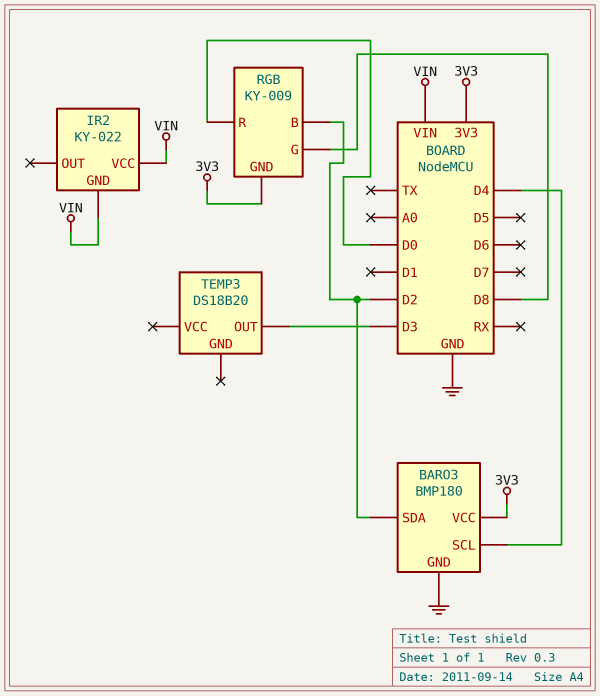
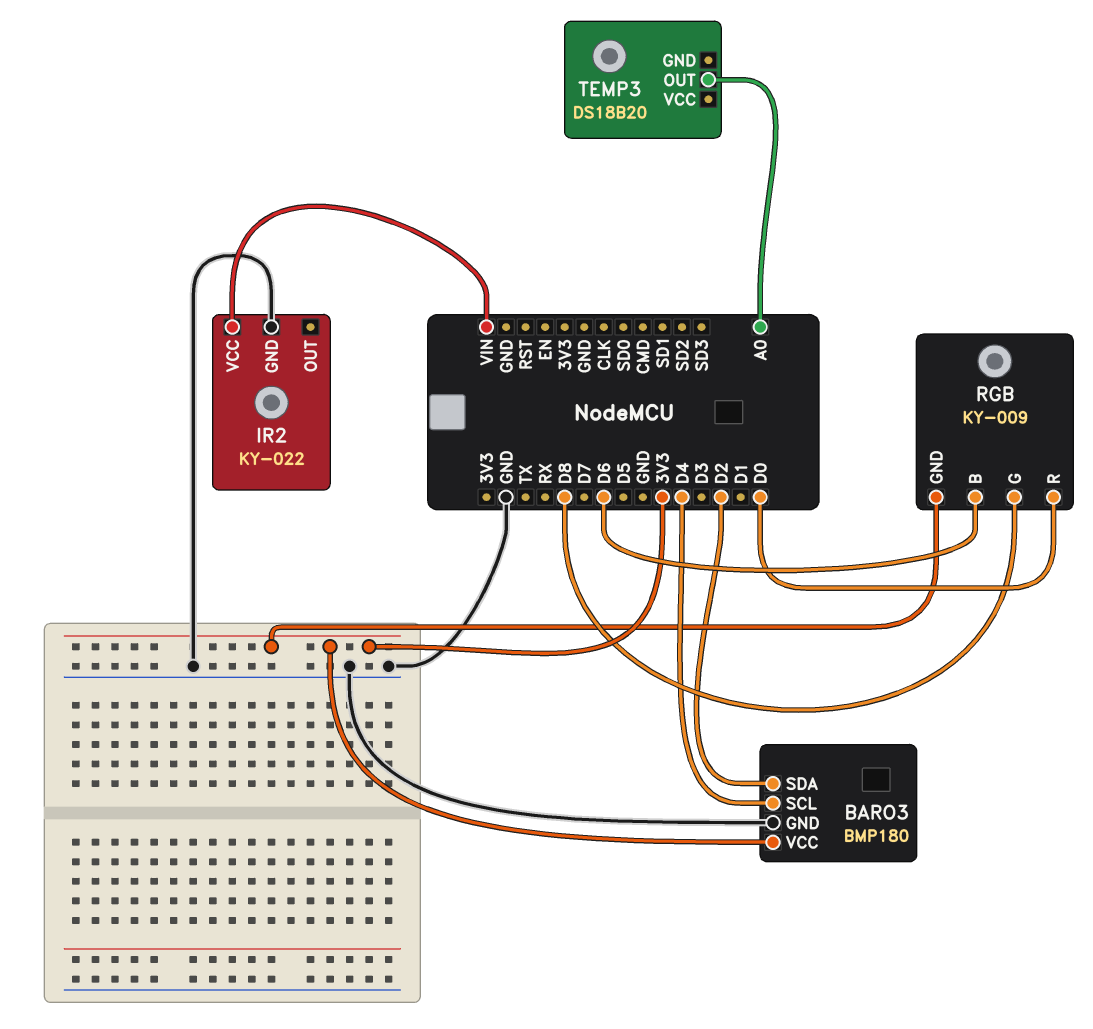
IR2 pin GND: VIN -> GND
RGB pin B: D2 -> D6
TEMP3 pin OUT: D3 -> A0

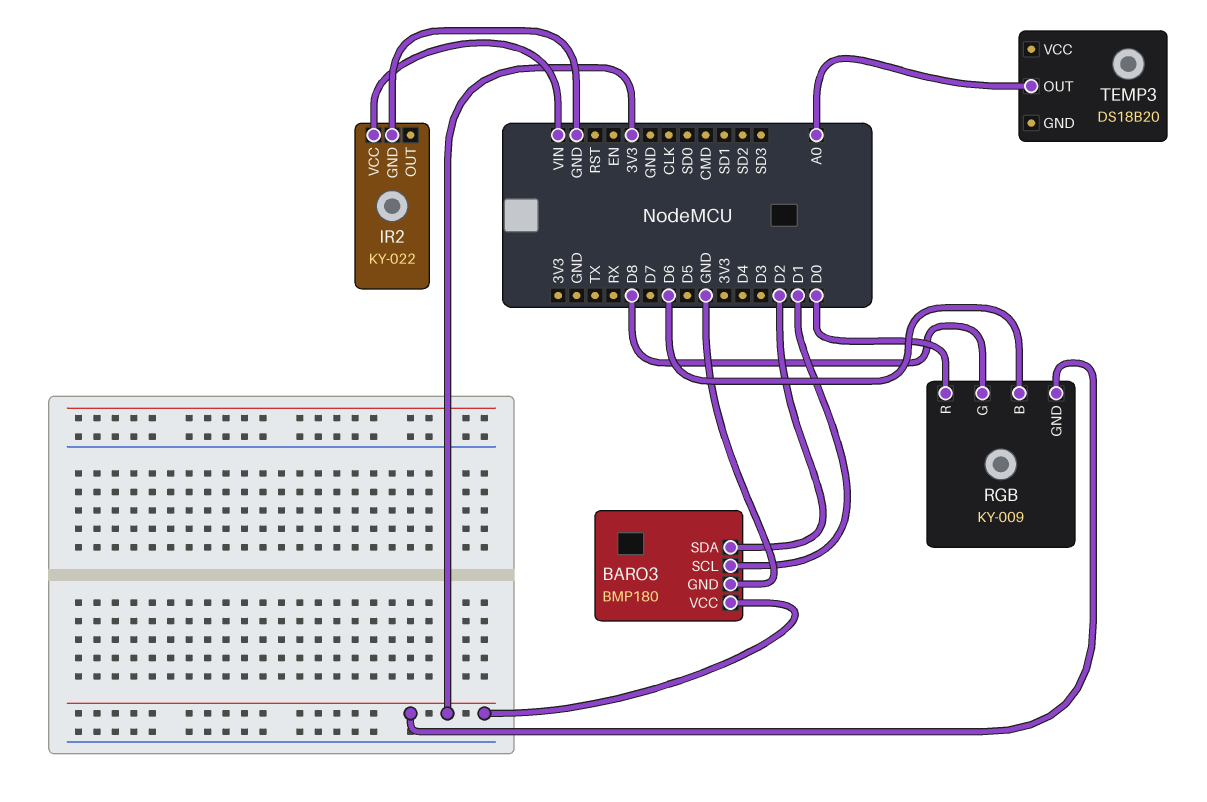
BARO3 pin SCL: D4 -> D1

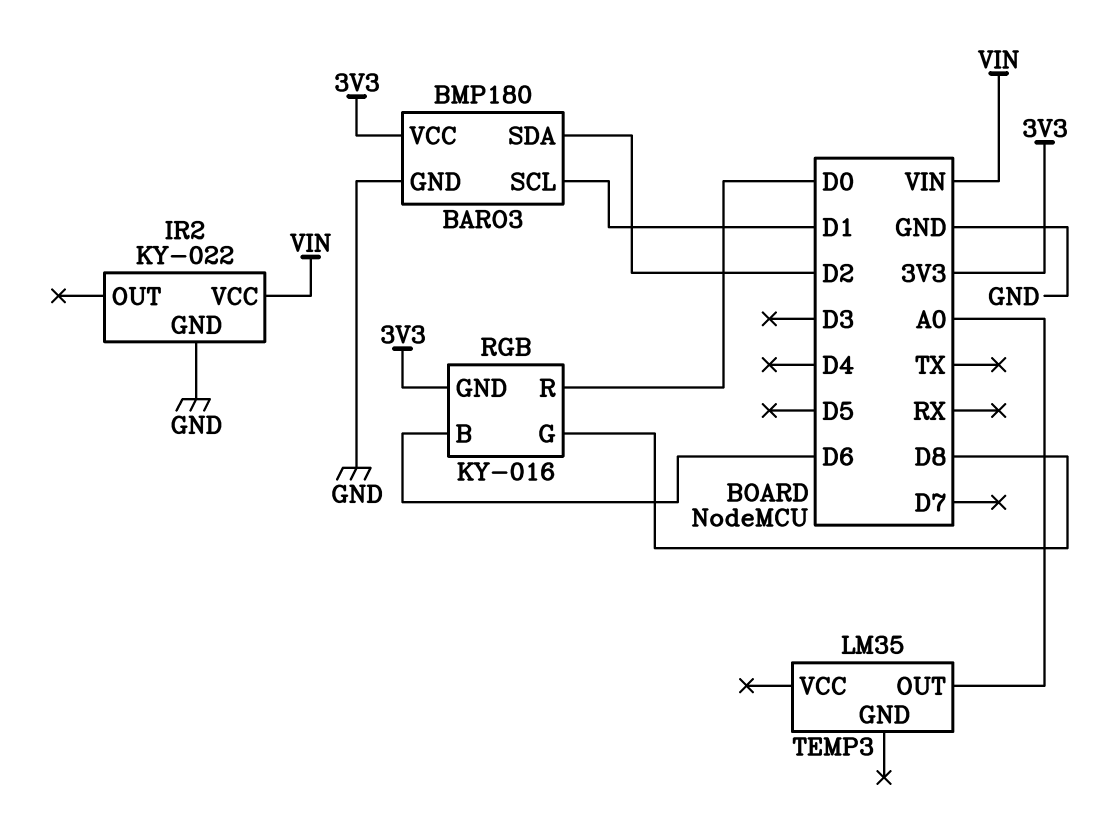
RGB: KY-009 -> KY-016
TEMP3: DS18B20 -> LM35

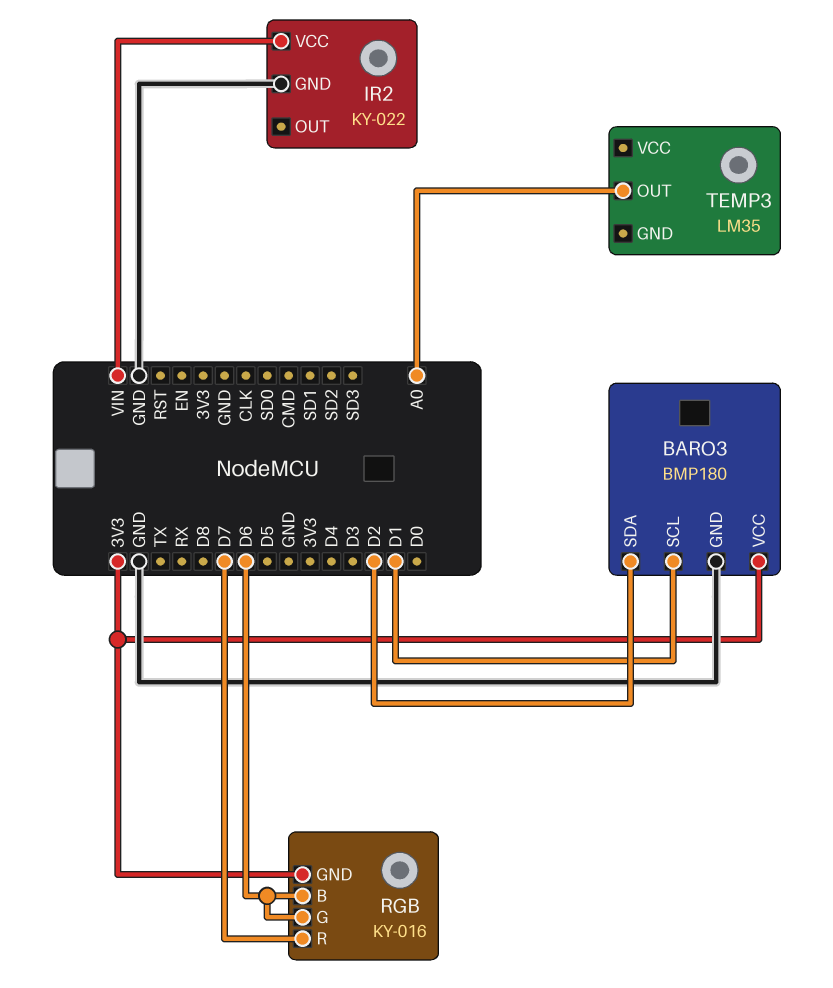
RGB pin G: D8 -> D6
RGB pin R: D0 -> D7

